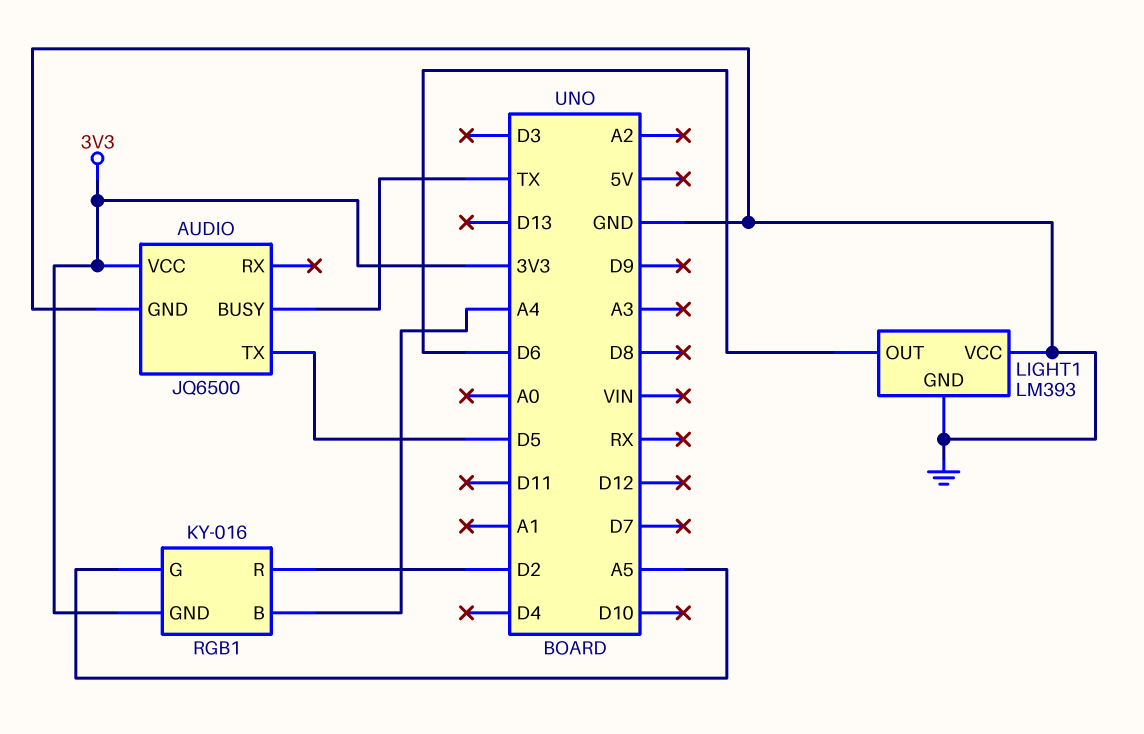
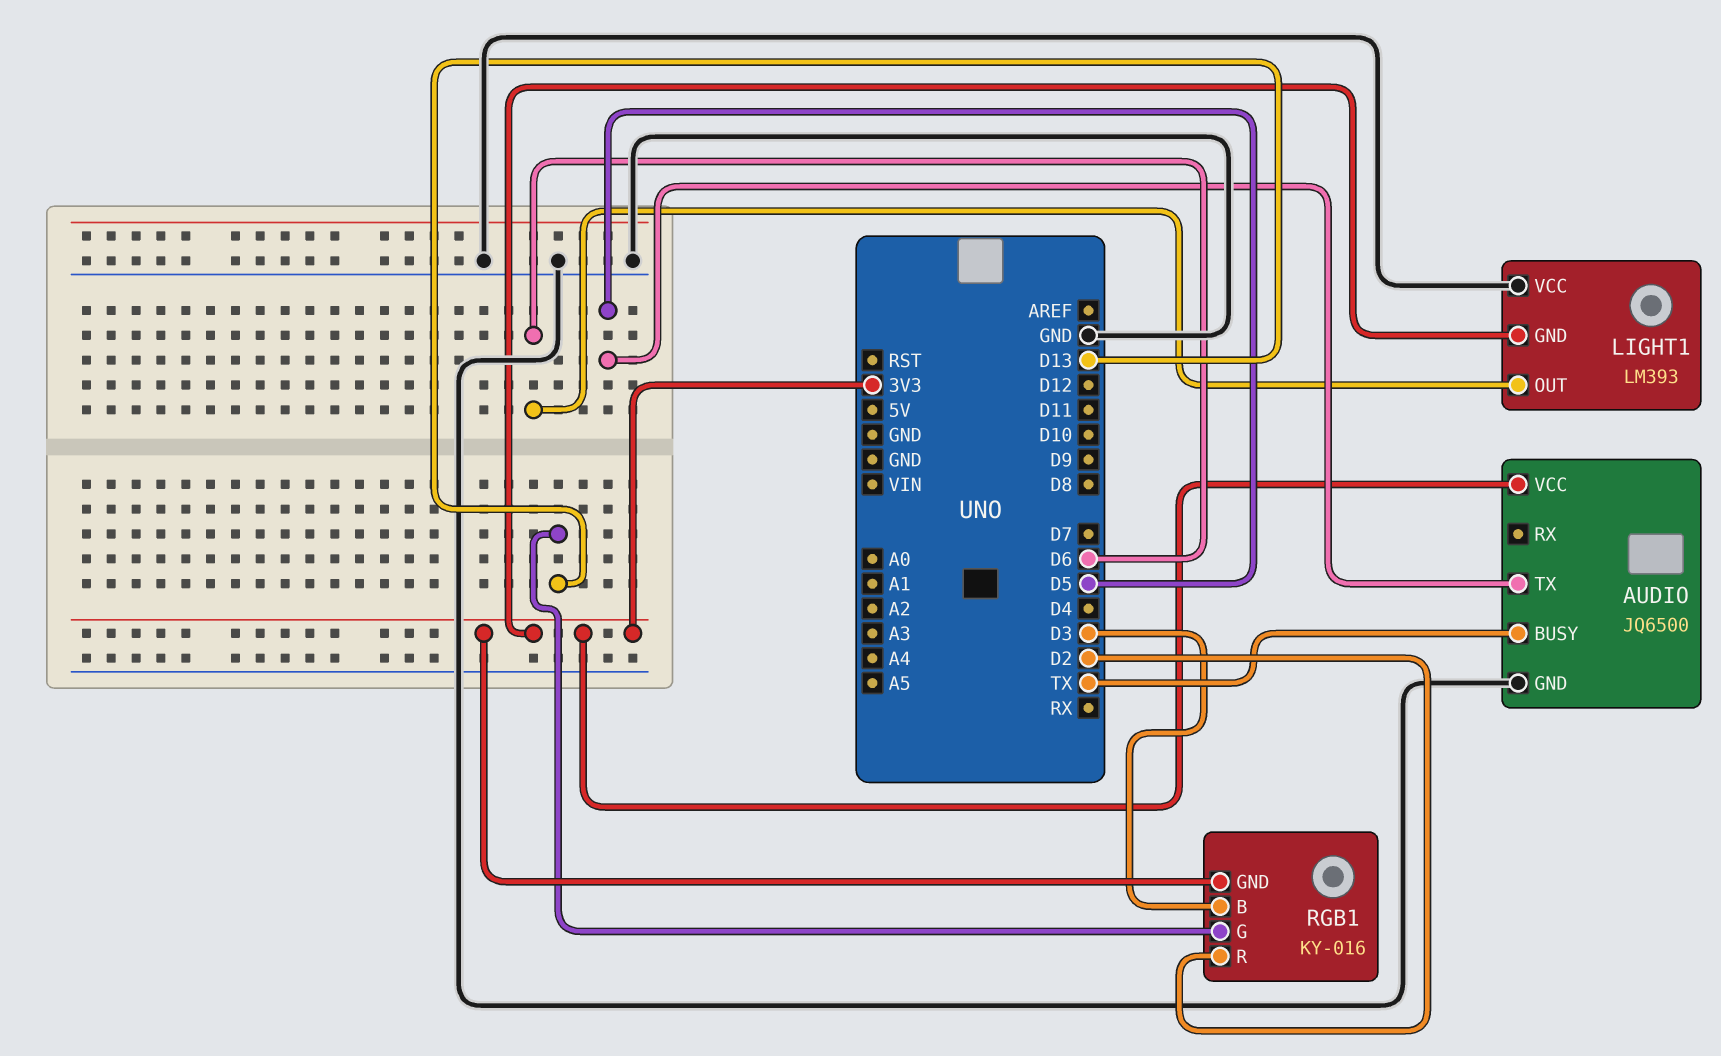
LIGHT1 pin GND: GND -> 3V3
RGB1 pin B: A4 -> D3
RGB1 pin G: A5 -> D13

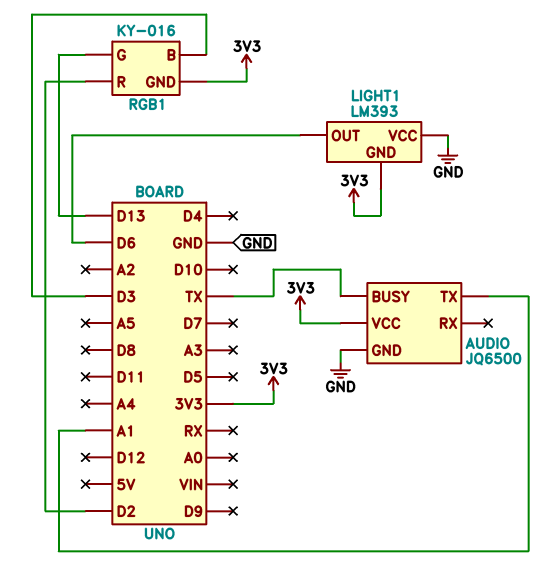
AUDIO pin TX: D5 -> A1

